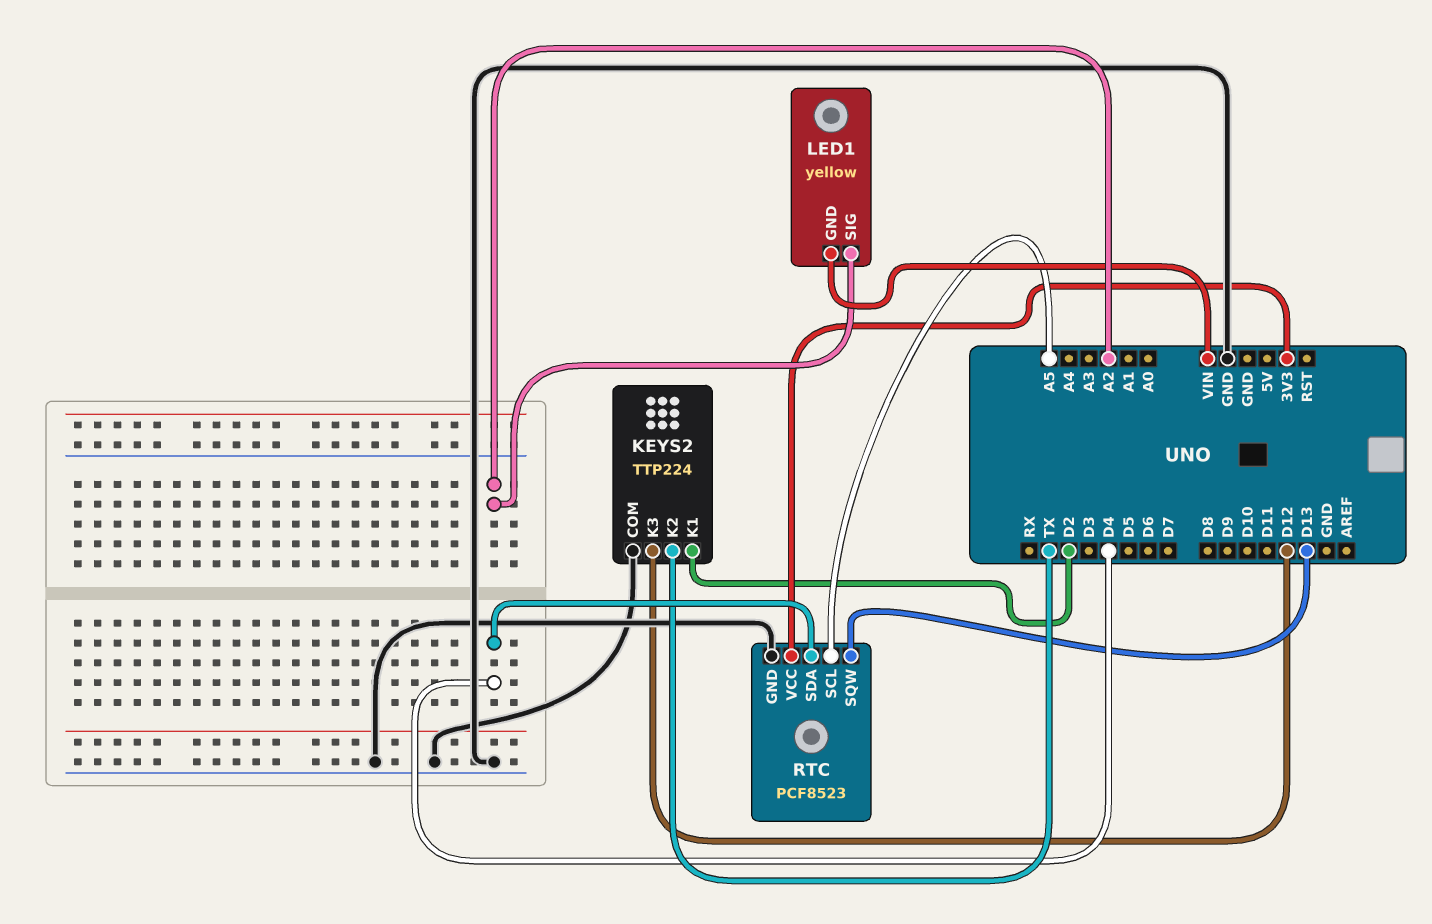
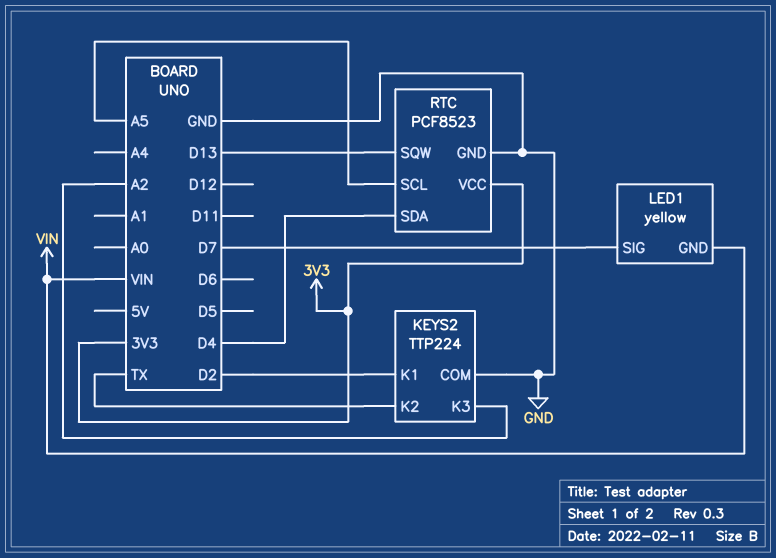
KEYS2 pin K3: D12 -> A2
LED1 pin SIG: A2 -> D7

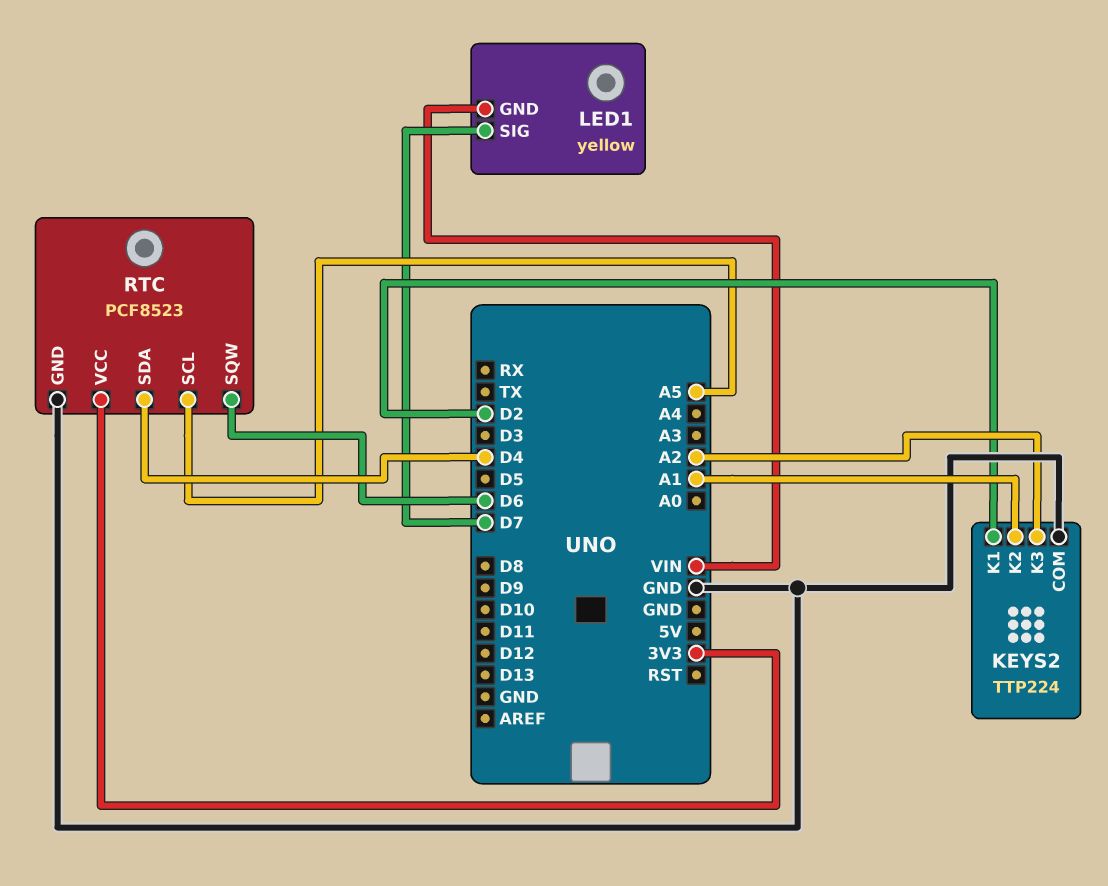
KEYS2 pin K2: TX -> A1
RTC pin SQW: D13 -> D6

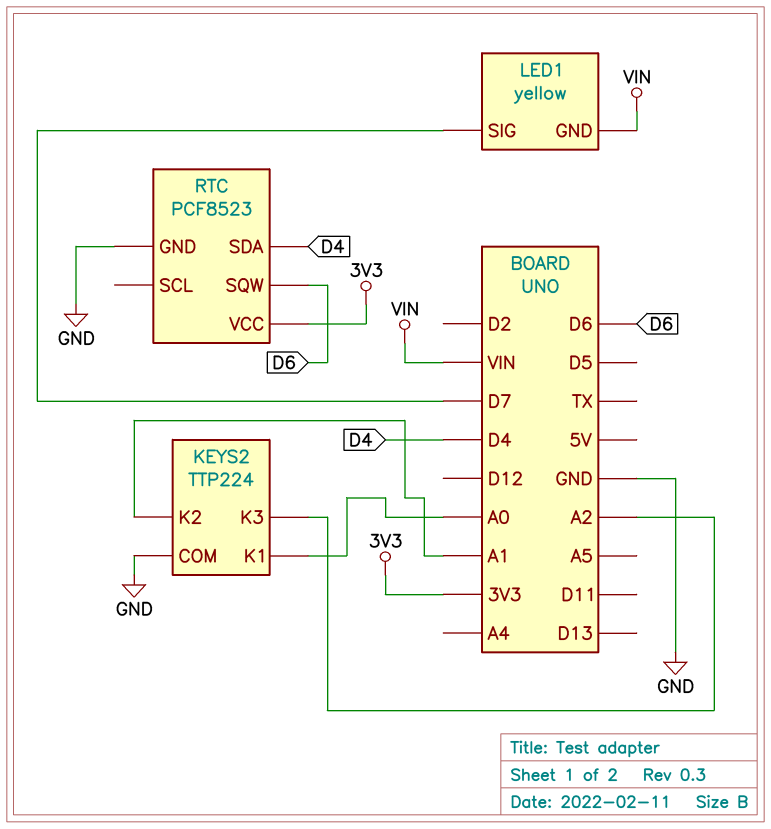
KEYS2 pin K1: D2 -> A0
RTC pin SCL: A5 -> none

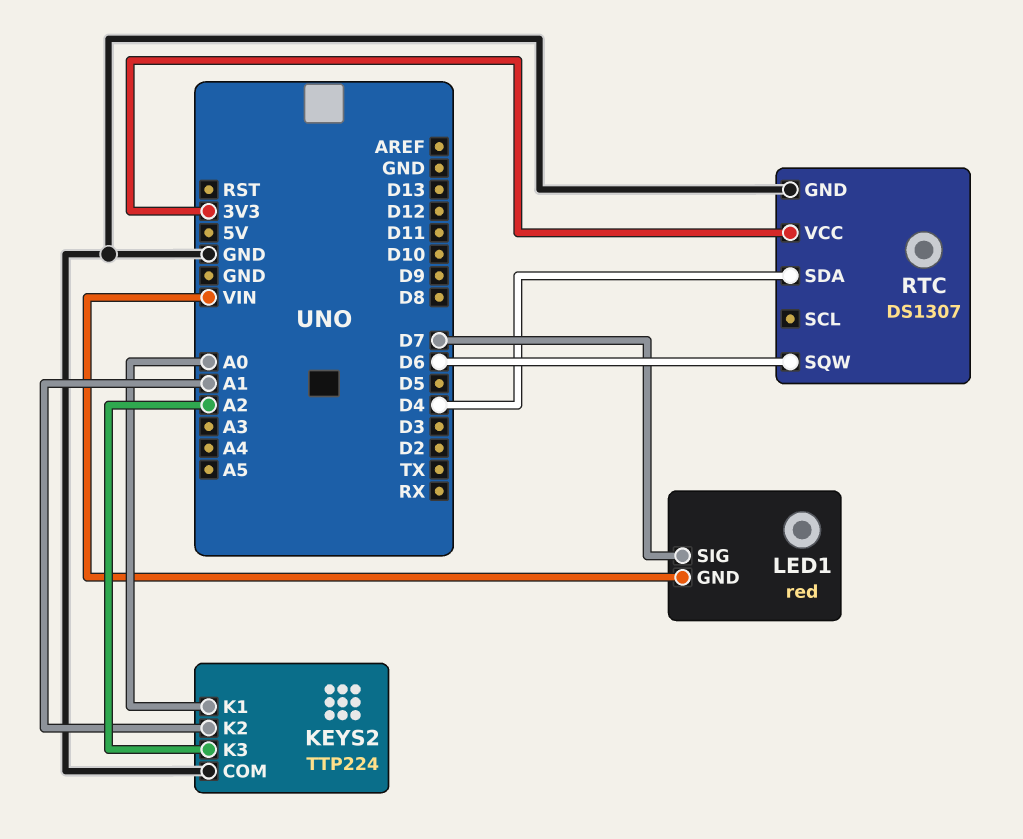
LED1: yellow -> red
RTC: PCF8523 -> DS1307

